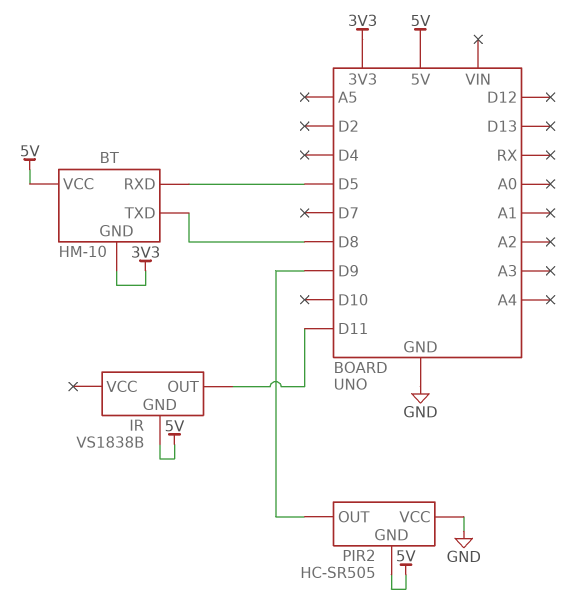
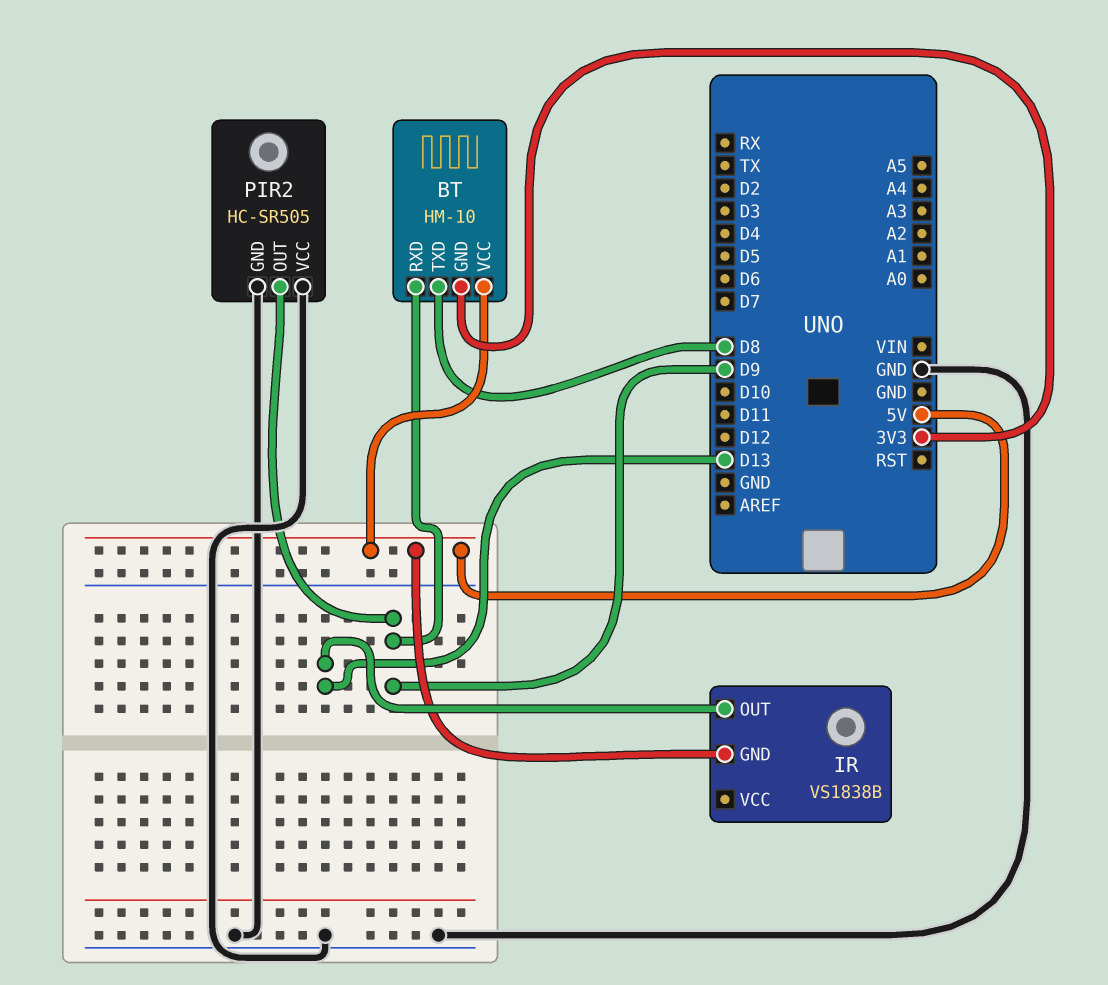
BT pin RXD: D5 -> D9
IR pin OUT: D11 -> D13
PIR2 pin GND: 5V -> GND

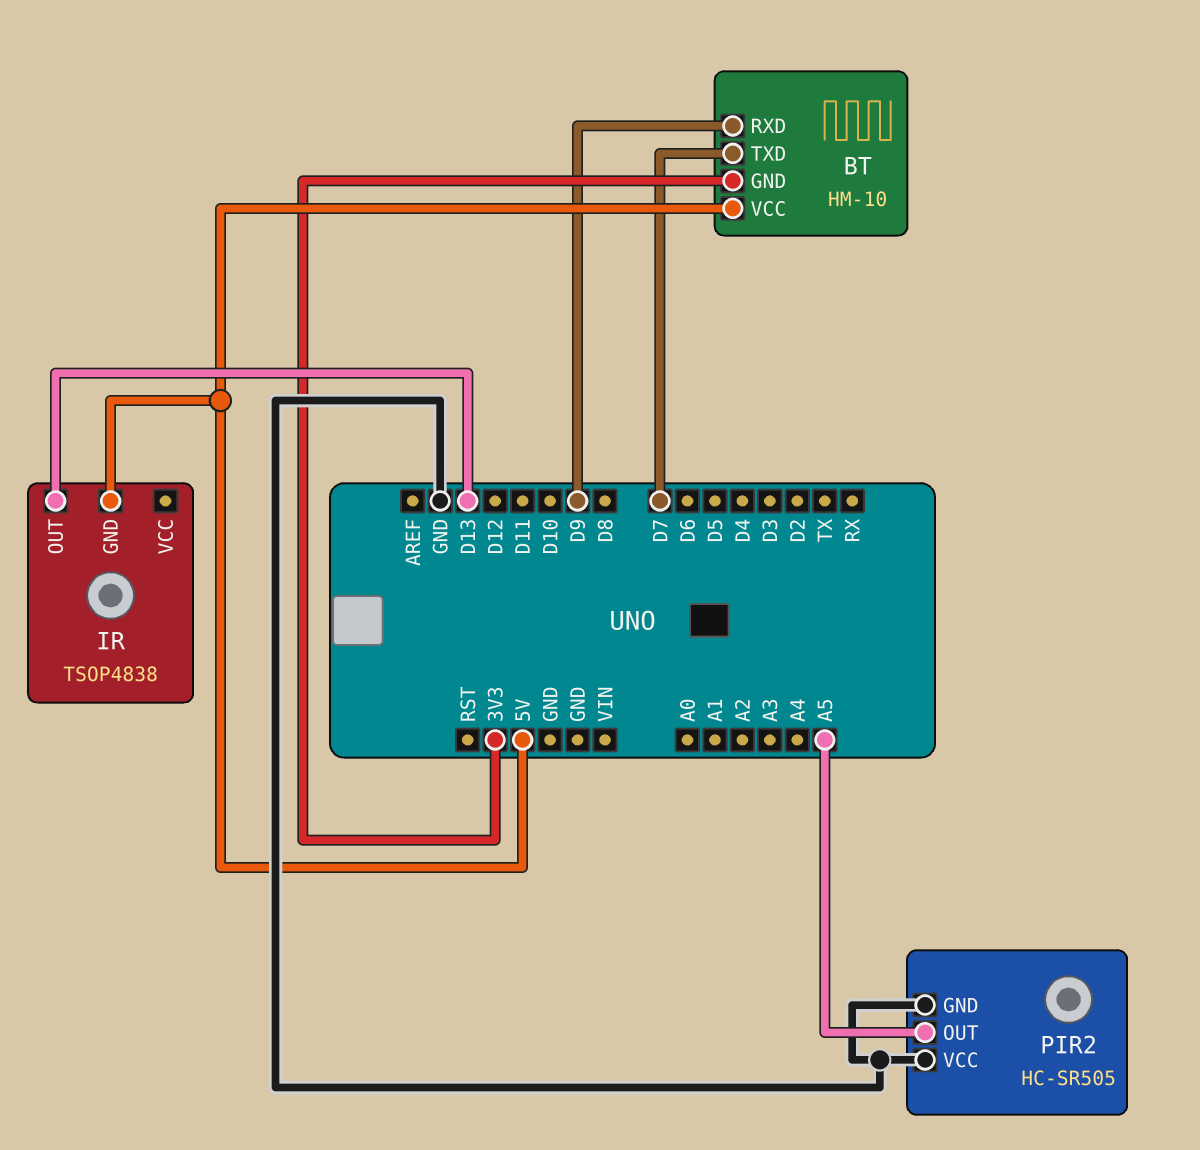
BT pin TXD: D8 -> D7
IR: VS1838B -> TSOP4838
PIR2 pin OUT: D9 -> A5

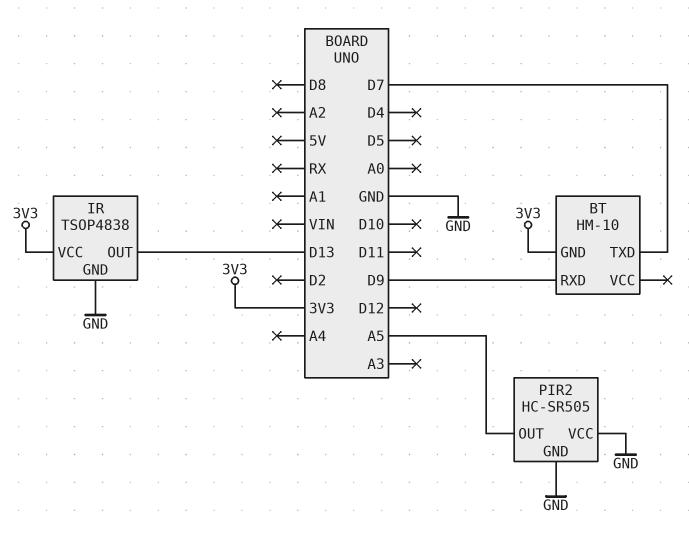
BT pin VCC: 5V -> none
IR pin GND: 5V -> GND
IR pin VCC: none -> 3V3

